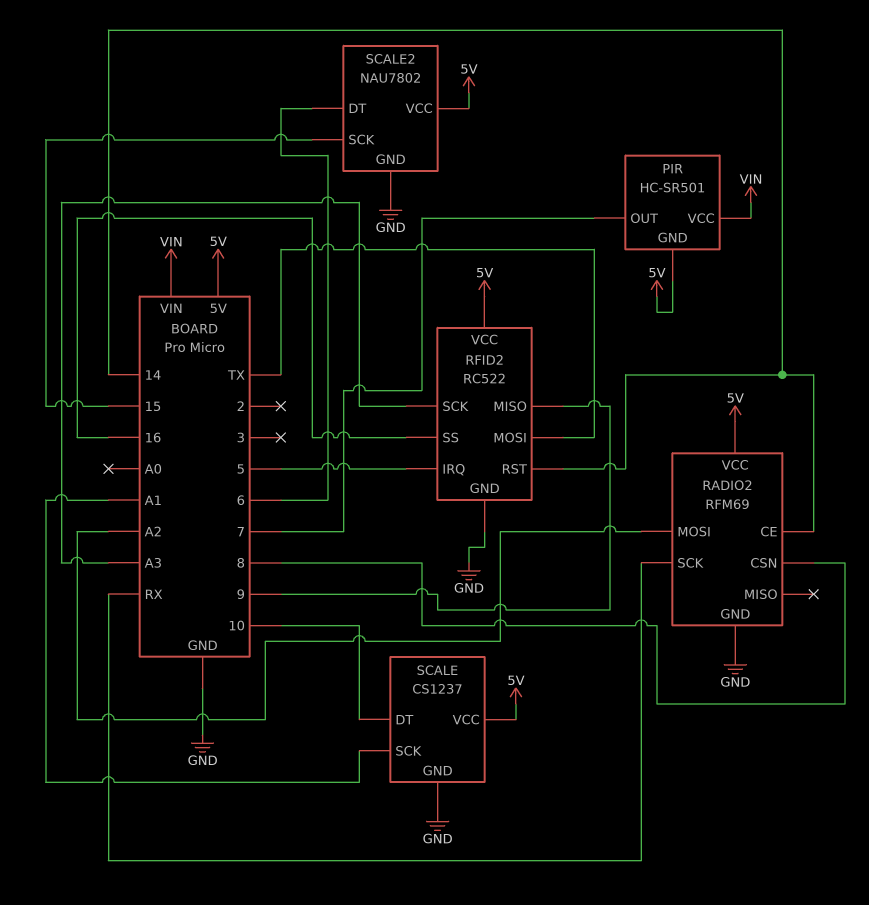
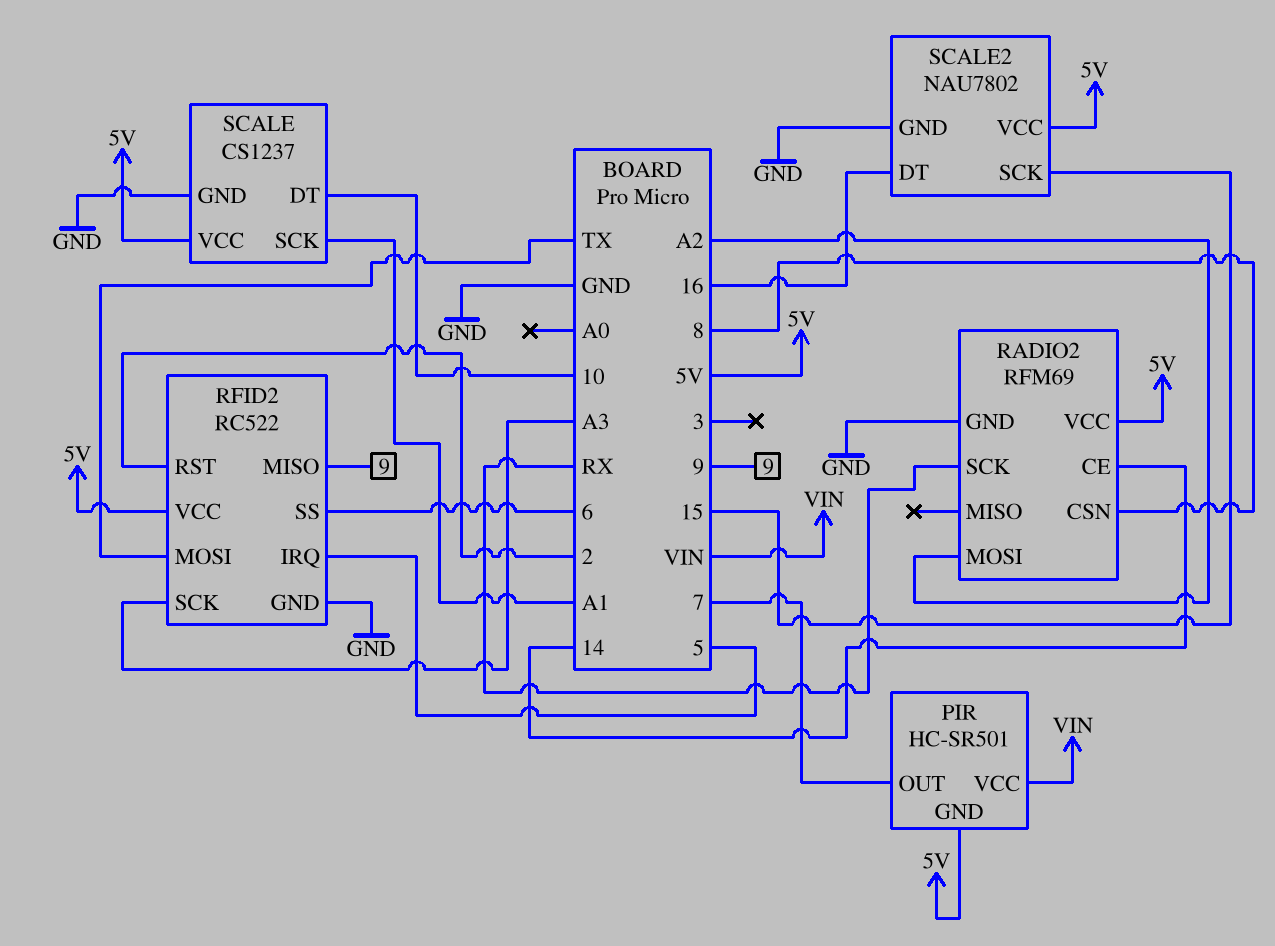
RFID2 pin RST: 14 -> 2
RFID2 pin SS: 16 -> 6
SCALE2 pin DT: 6 -> 16

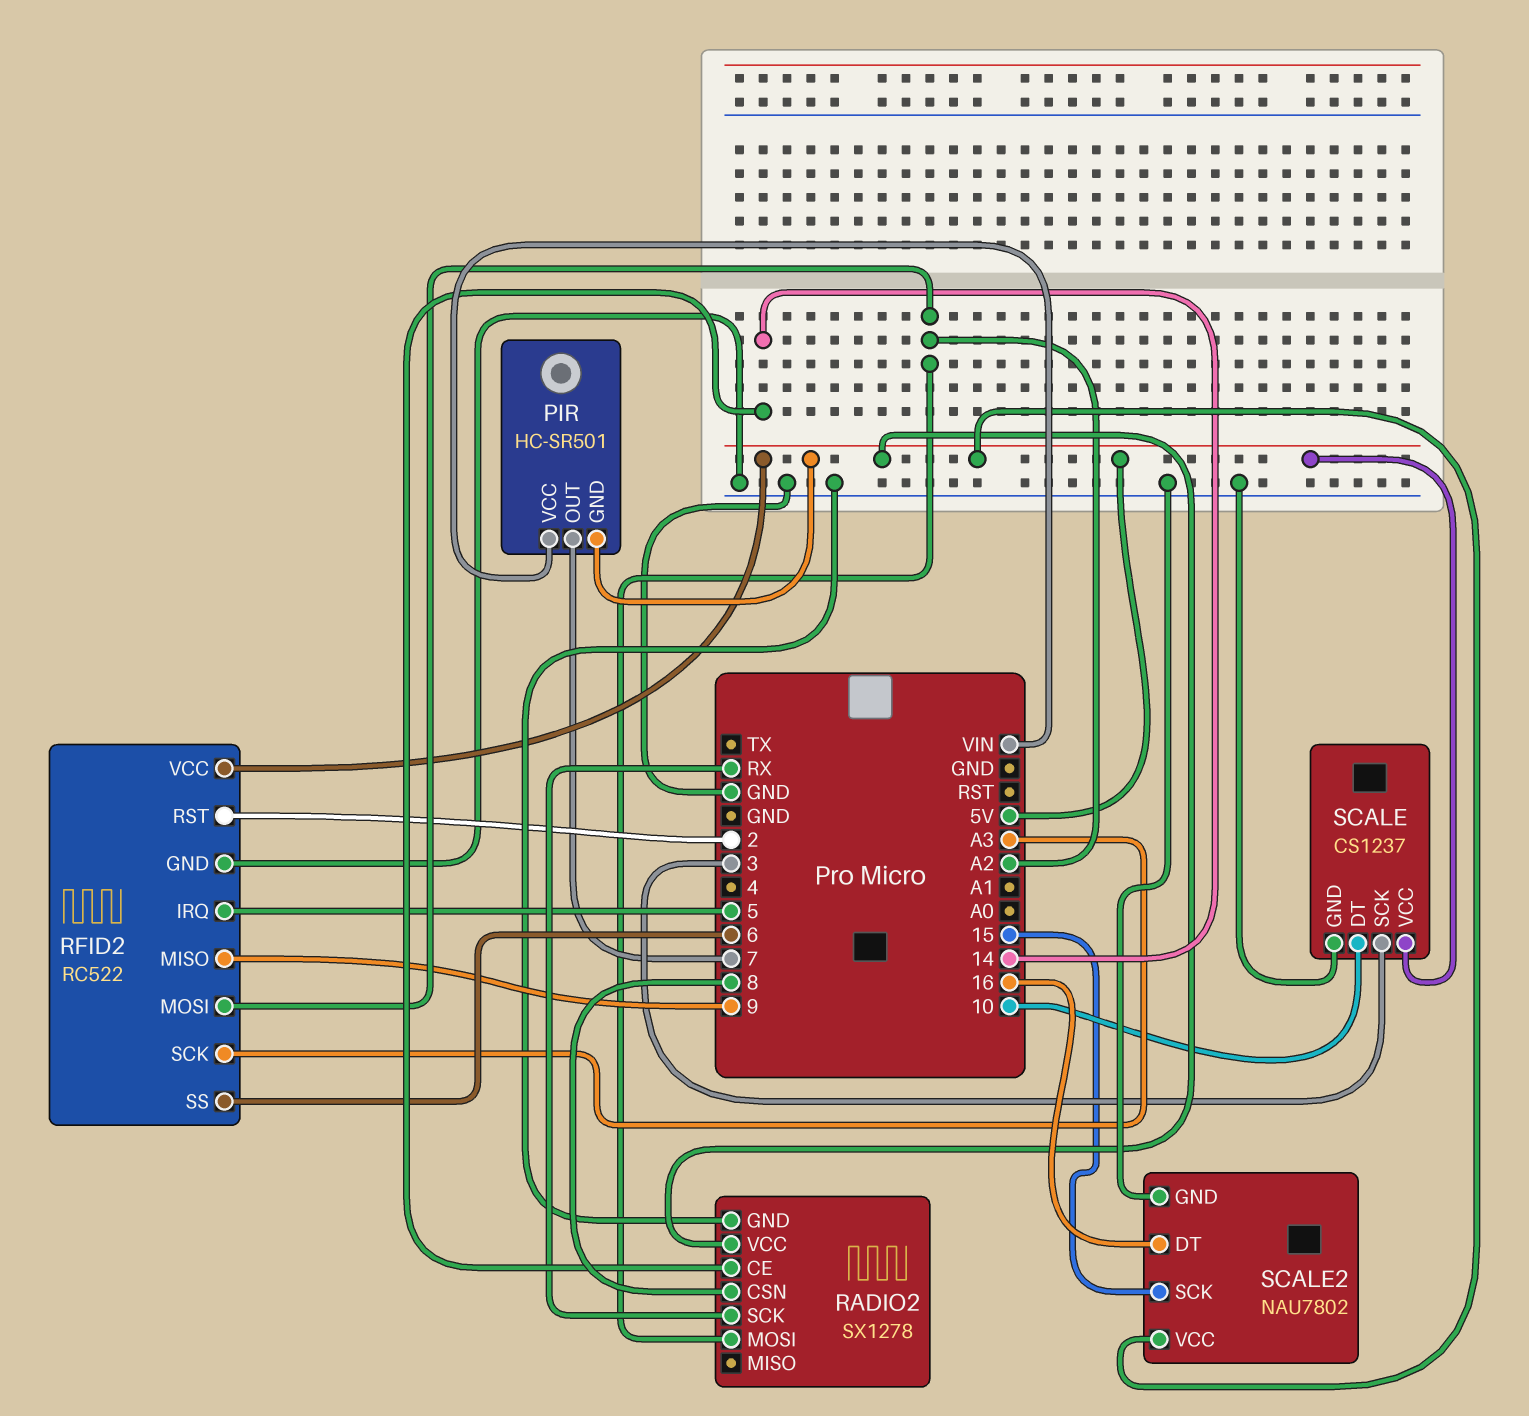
RADIO2: RFM69 -> SX1278
RFID2 pin MOSI: TX -> A2
SCALE pin SCK: A1 -> 3

